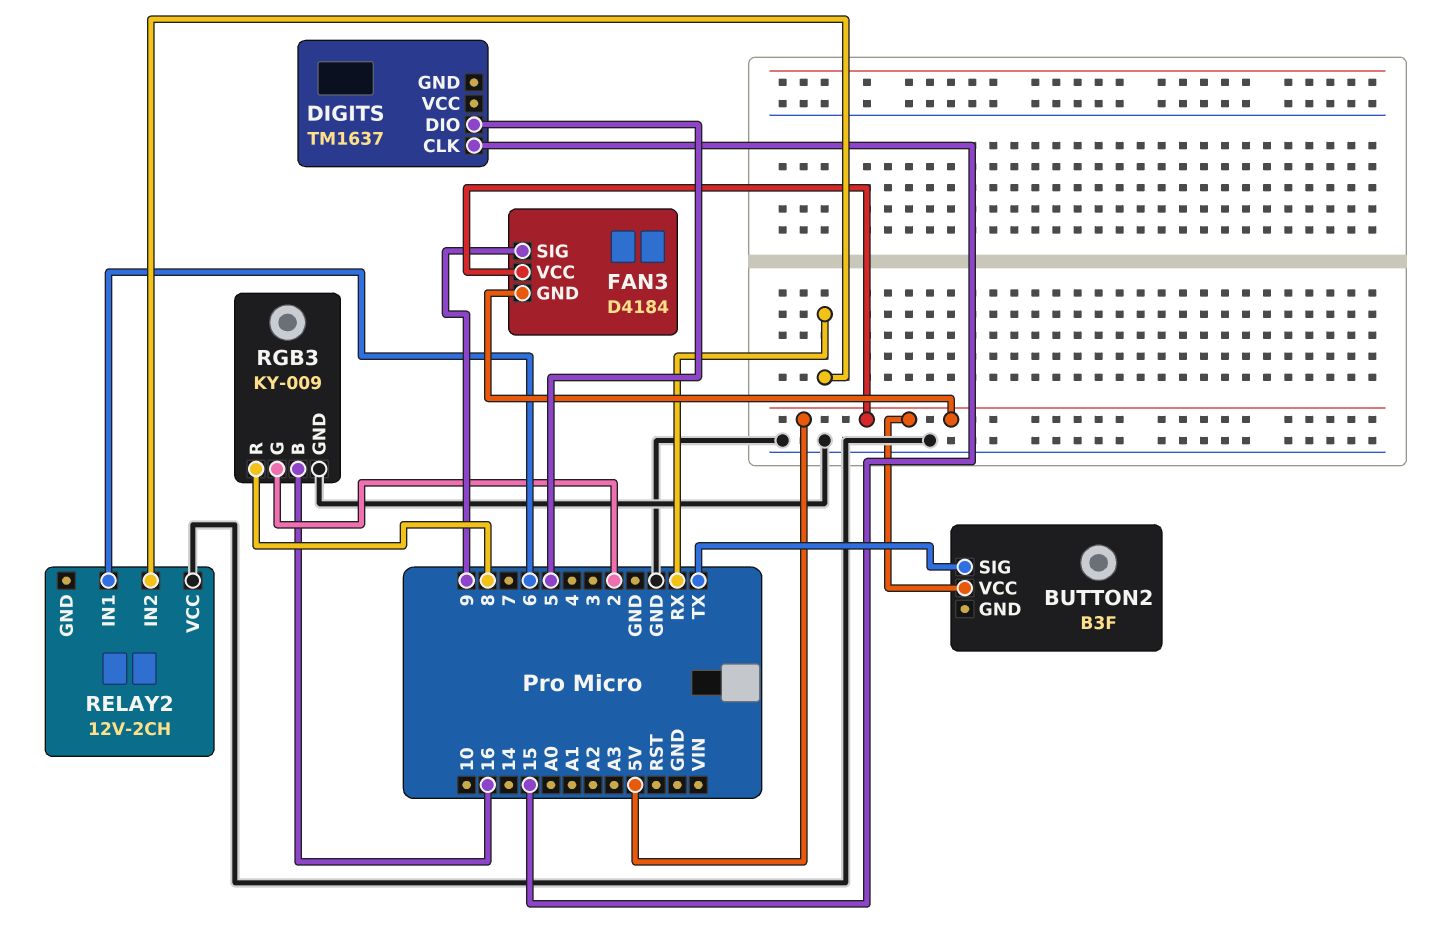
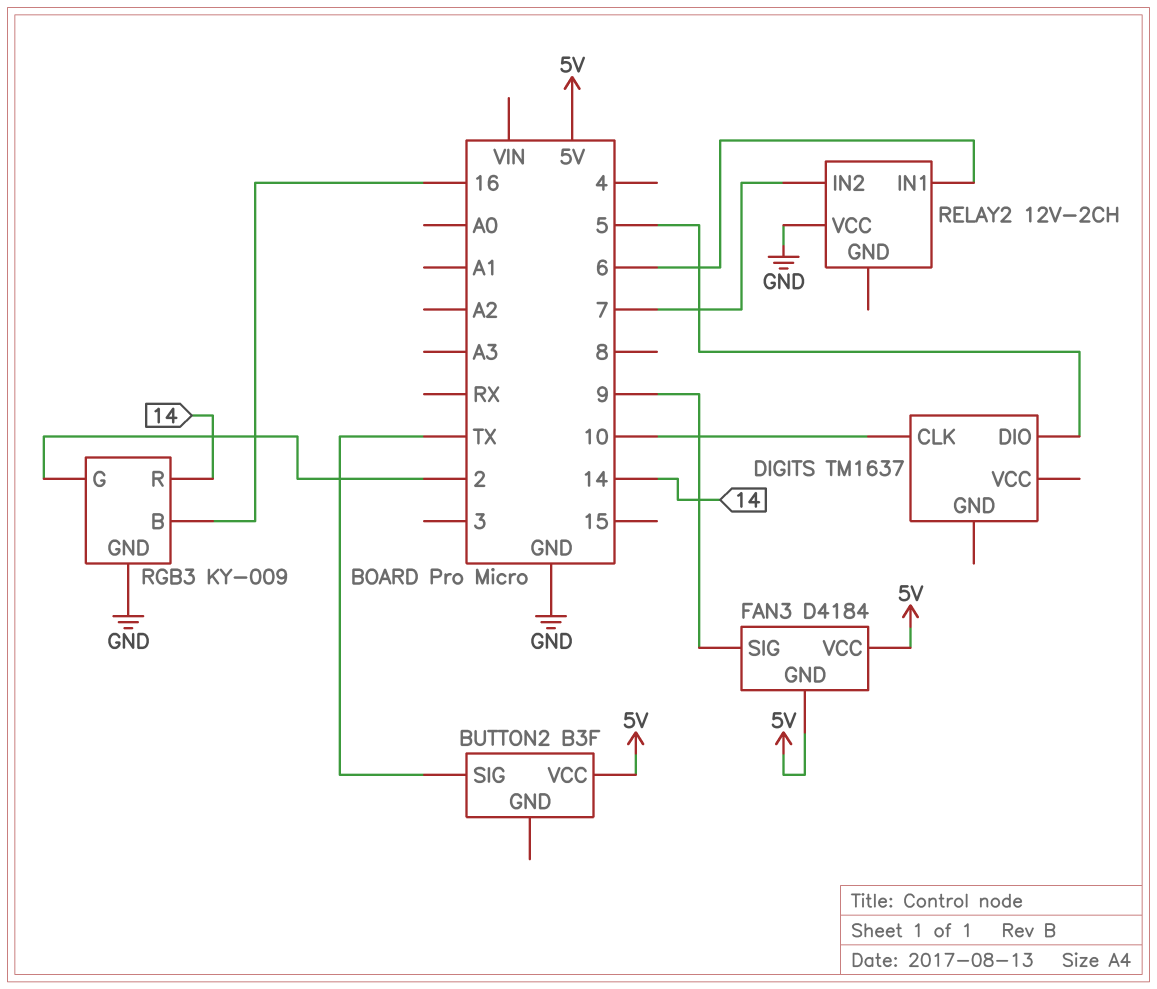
DIGITS pin CLK: 15 -> 10
RELAY2 pin IN2: RX -> 7
RGB3 pin R: 8 -> 14

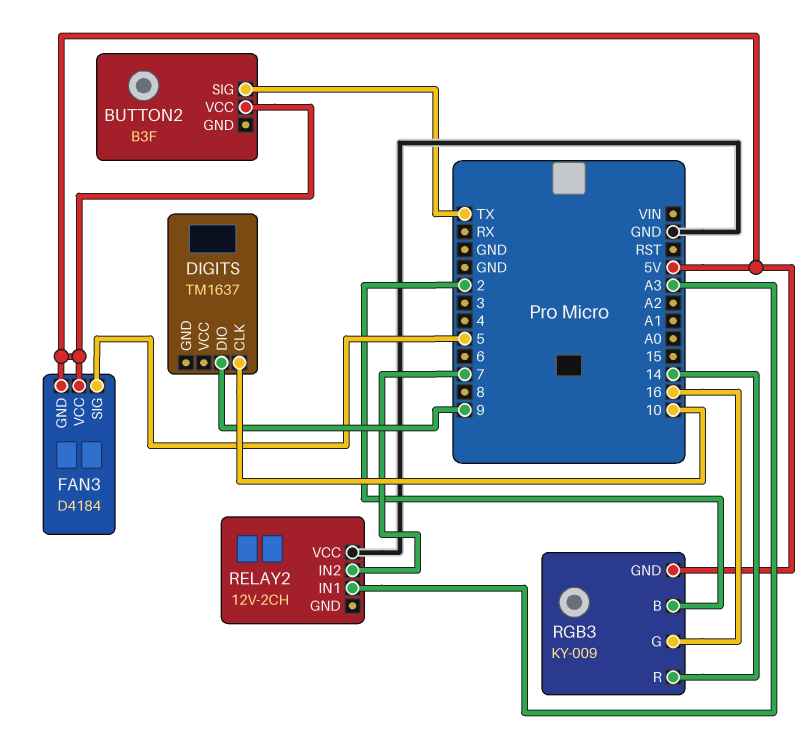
DIGITS pin DIO: 5 -> 9
FAN3 pin SIG: 9 -> 5
RELAY2 pin IN1: 6 -> A3
RGB3 pin B: 16 -> 2
RGB3 pin G: 2 -> 16
RGB3 pin GND: GND -> 5V

